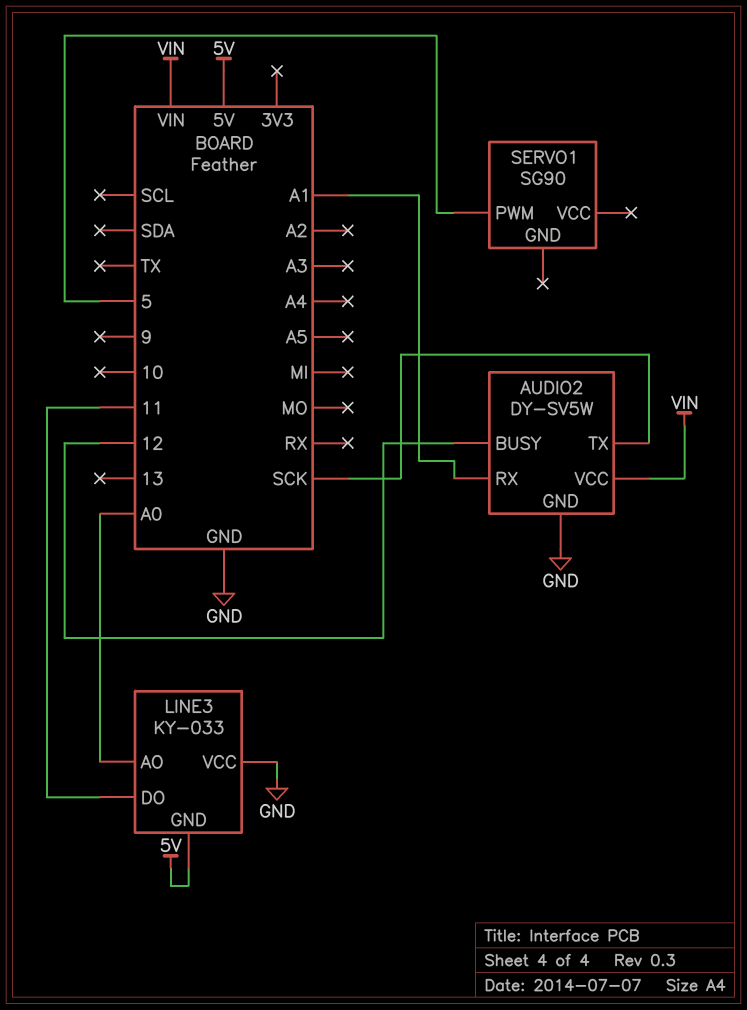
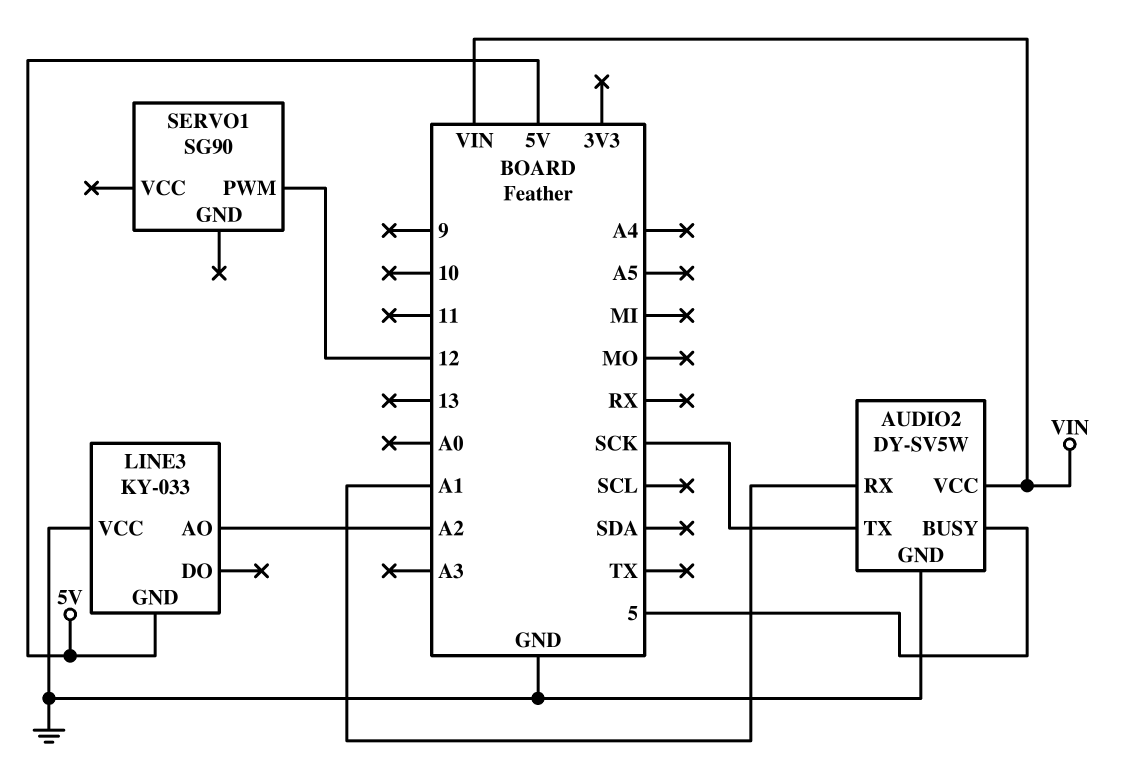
AUDIO2 pin BUSY: 12 -> 5
LINE3 pin AO: A0 -> A2
LINE3 pin DO: 11 -> none
SERVO1 pin PWM: 5 -> 12

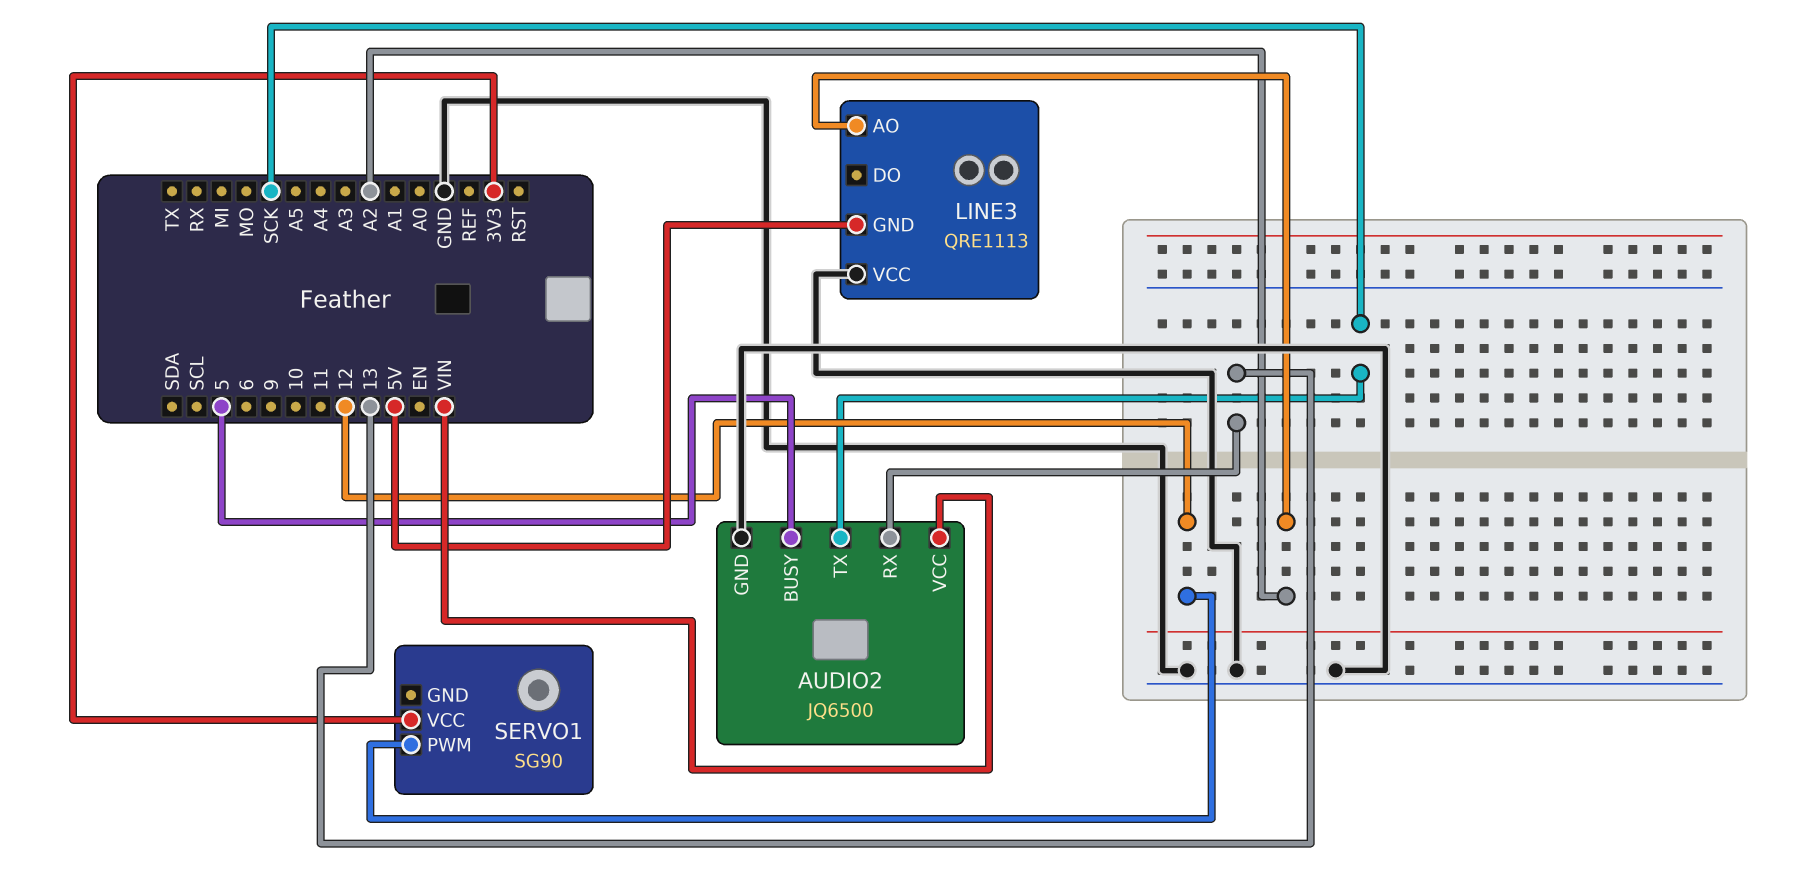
AUDIO2: DY-SV5W -> JQ6500
AUDIO2 pin RX: A1 -> 13
LINE3: KY-033 -> QRE1113
SERVO1 pin VCC: none -> 3V3

